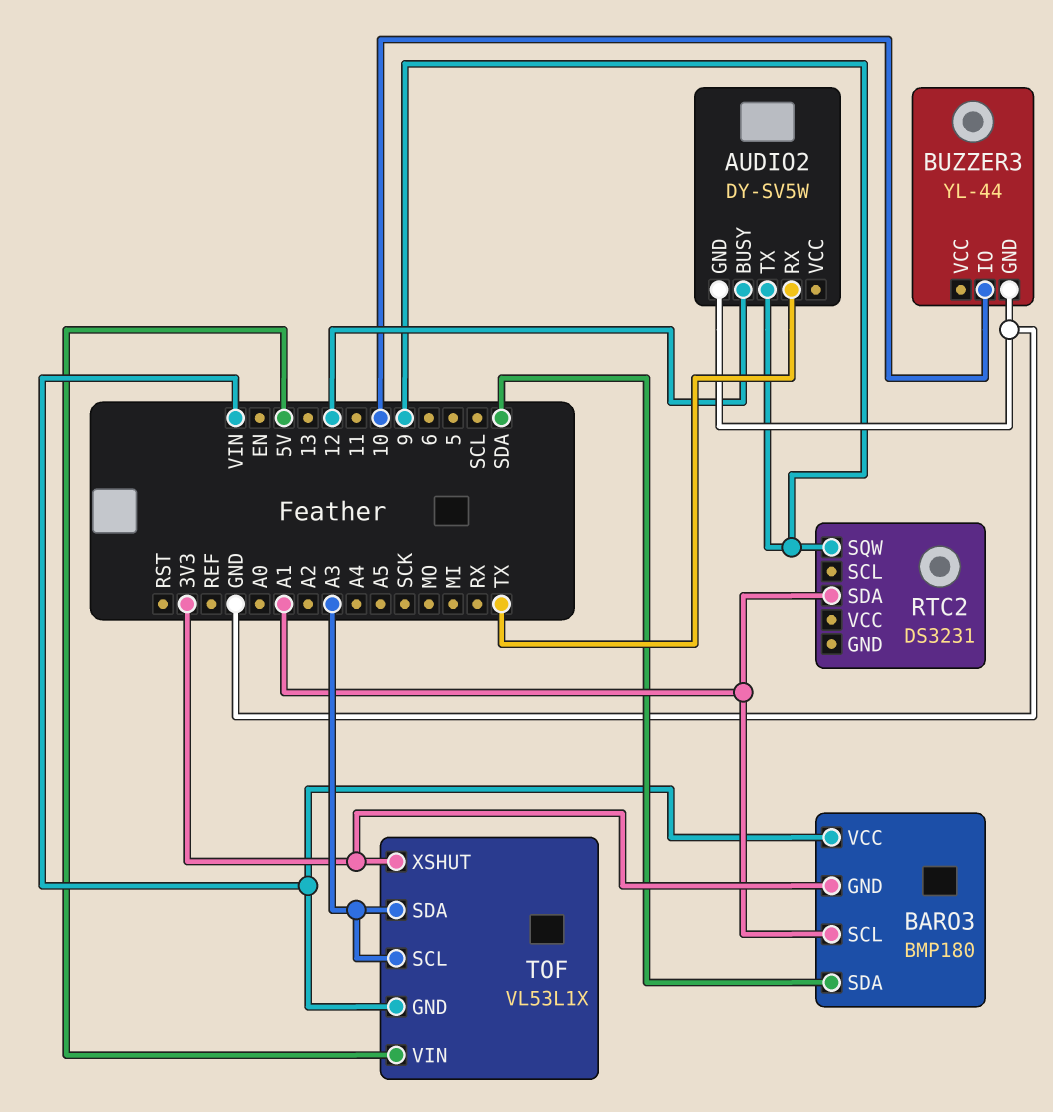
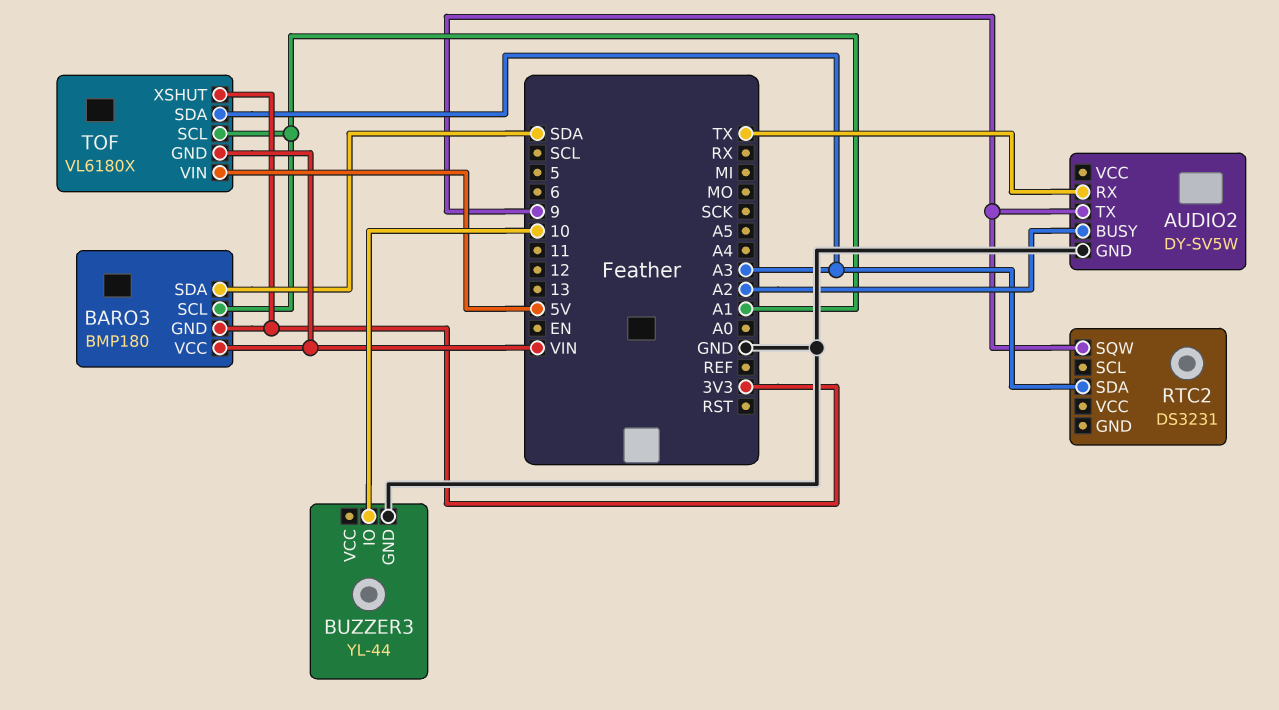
AUDIO2 pin BUSY: 12 -> A2
RTC2 pin SDA: A1 -> A3
TOF: VL53L1X -> VL6180X
TOF pin SCL: A3 -> A1

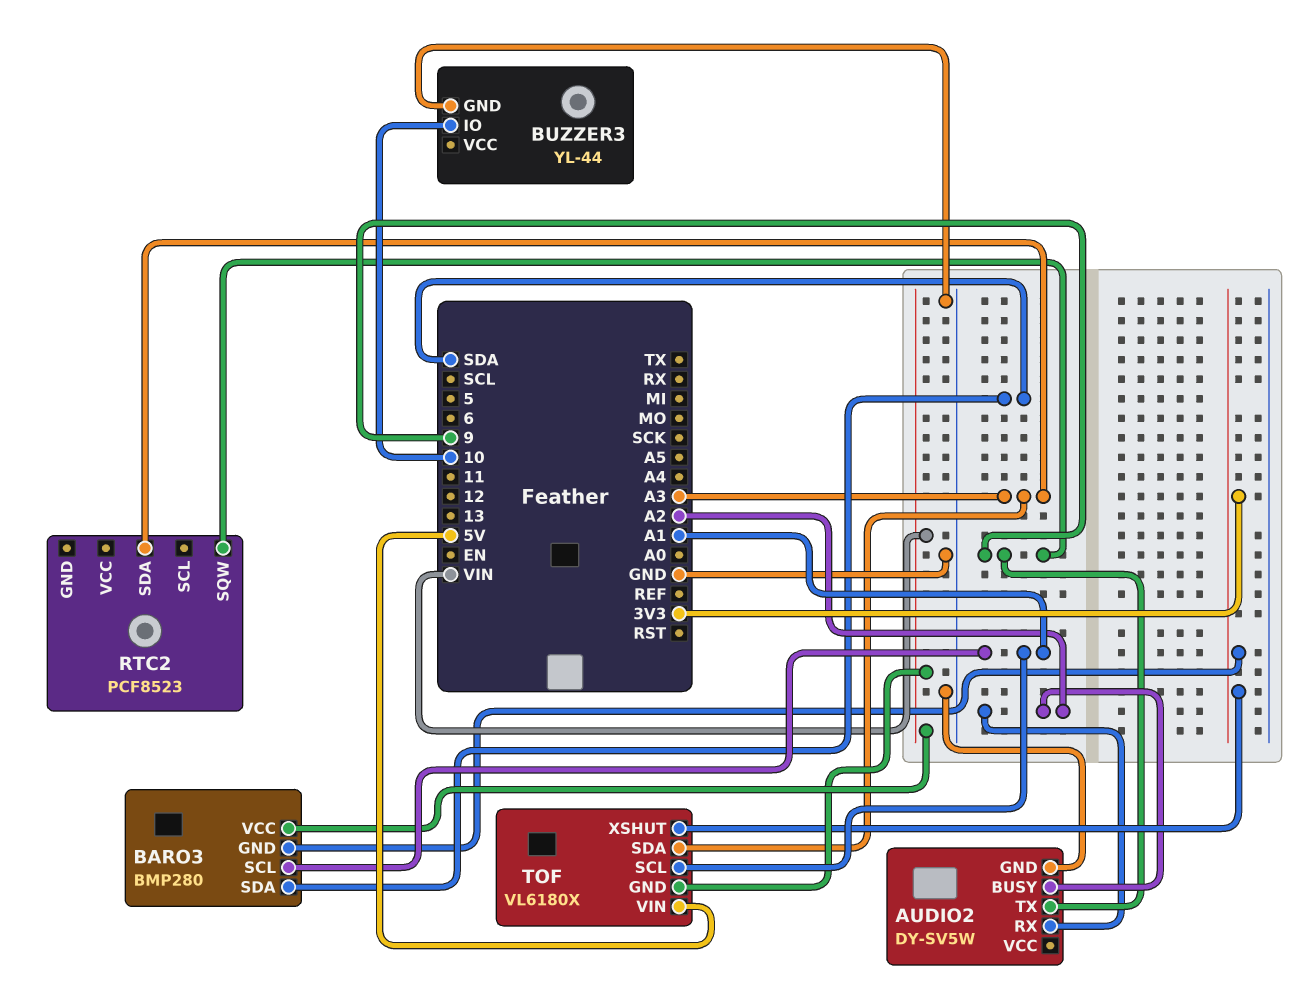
AUDIO2 pin RX: TX -> A2
BARO3: BMP180 -> BMP280
RTC2: DS3231 -> PCF8523

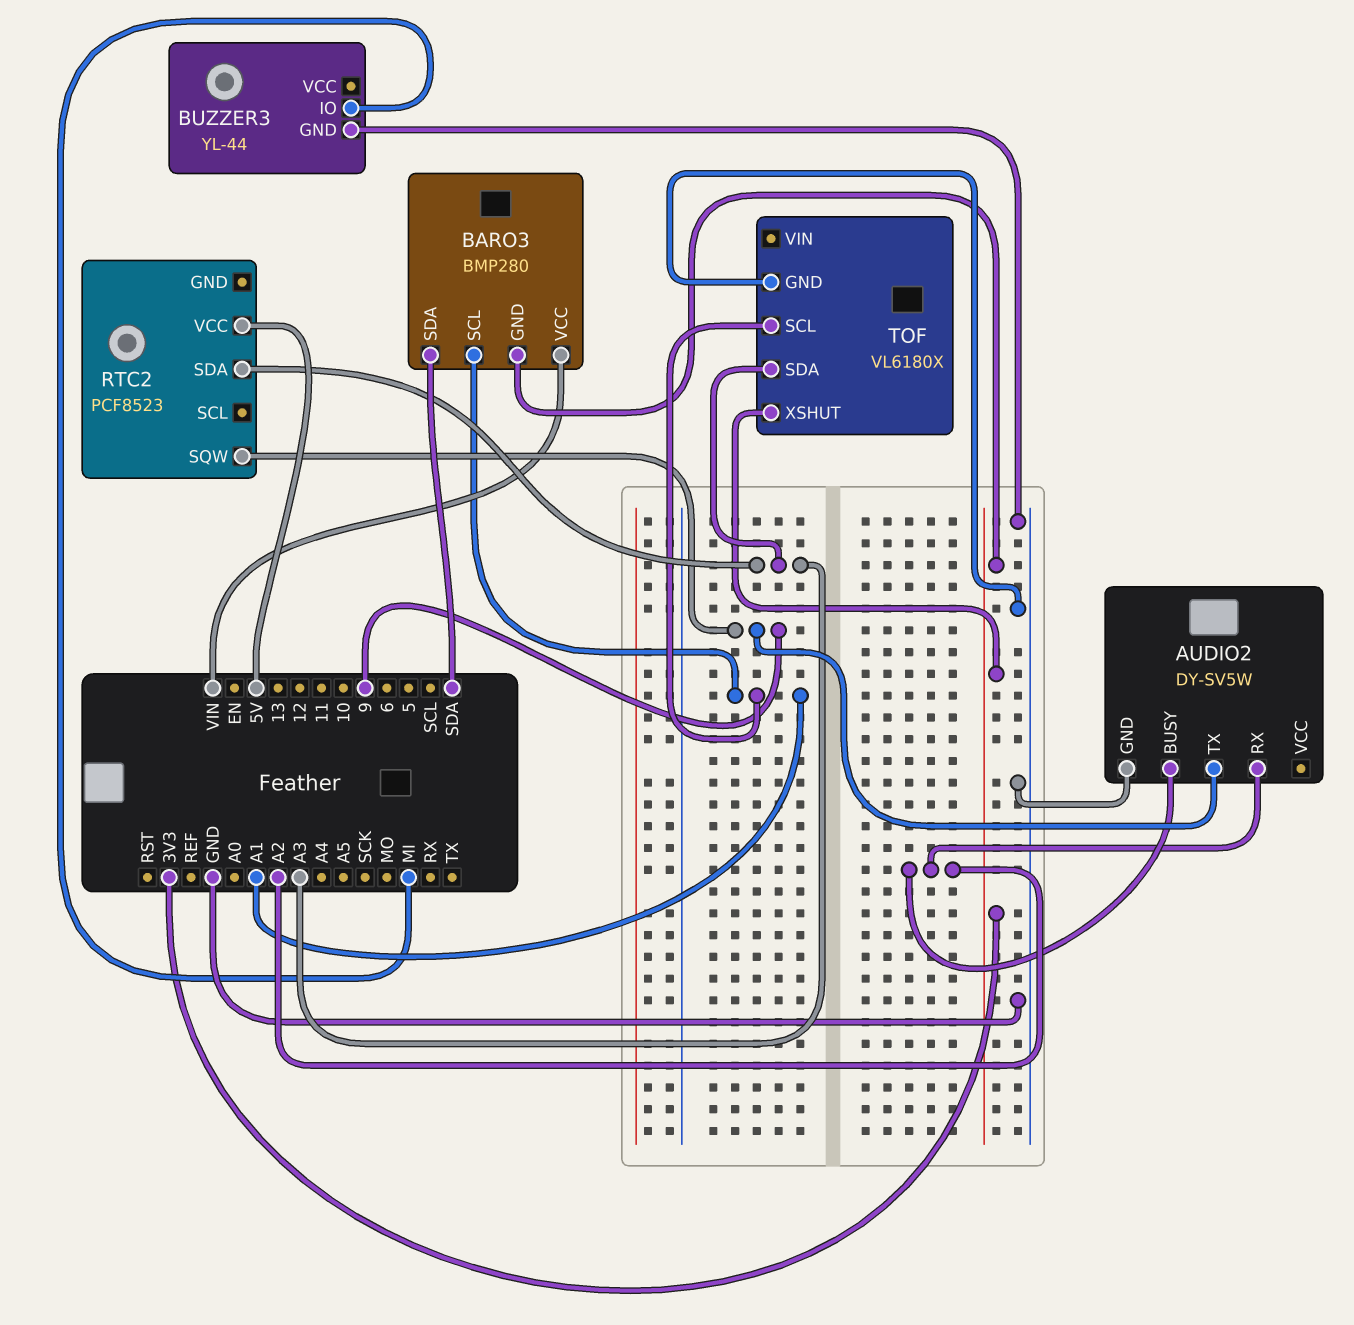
BUZZER3 pin IO: 10 -> MI
RTC2 pin VCC: none -> 5V
TOF pin GND: VIN -> GND
TOF pin VIN: 5V -> none

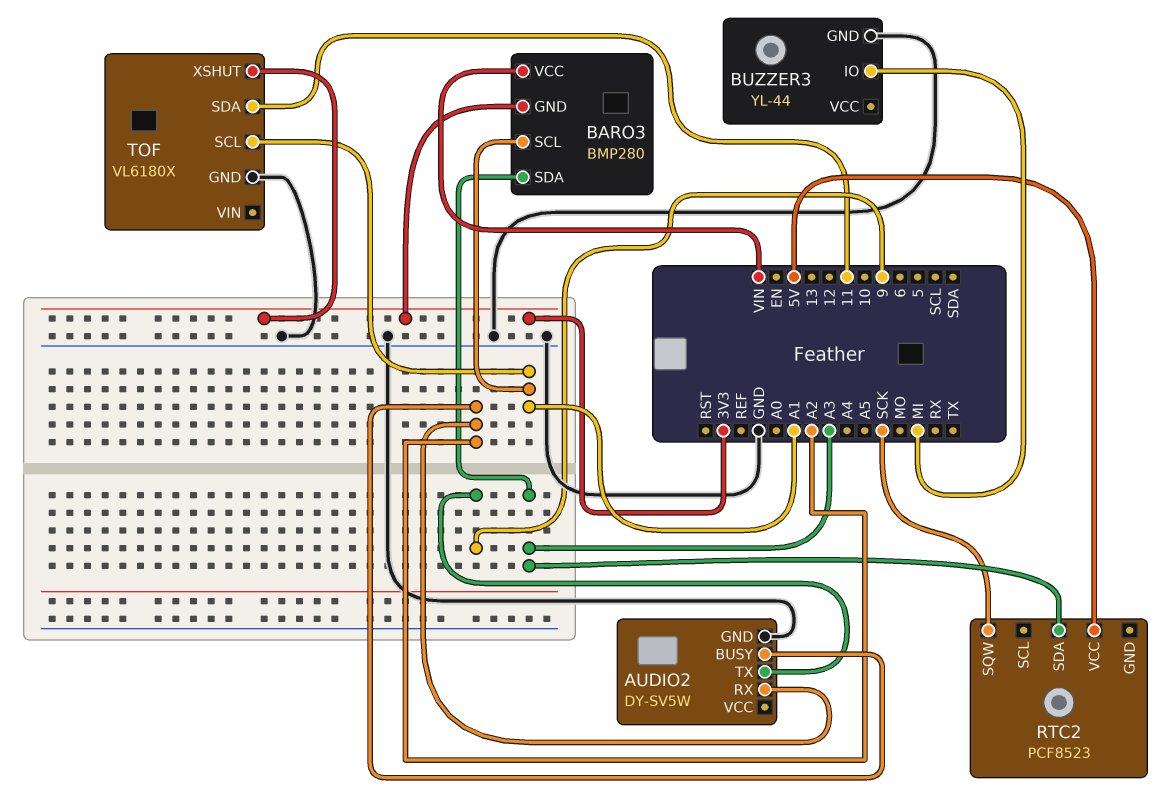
BARO3 pin SDA: SDA -> A3
RTC2 pin SQW: 9 -> SCK
TOF pin SDA: A3 -> 11

